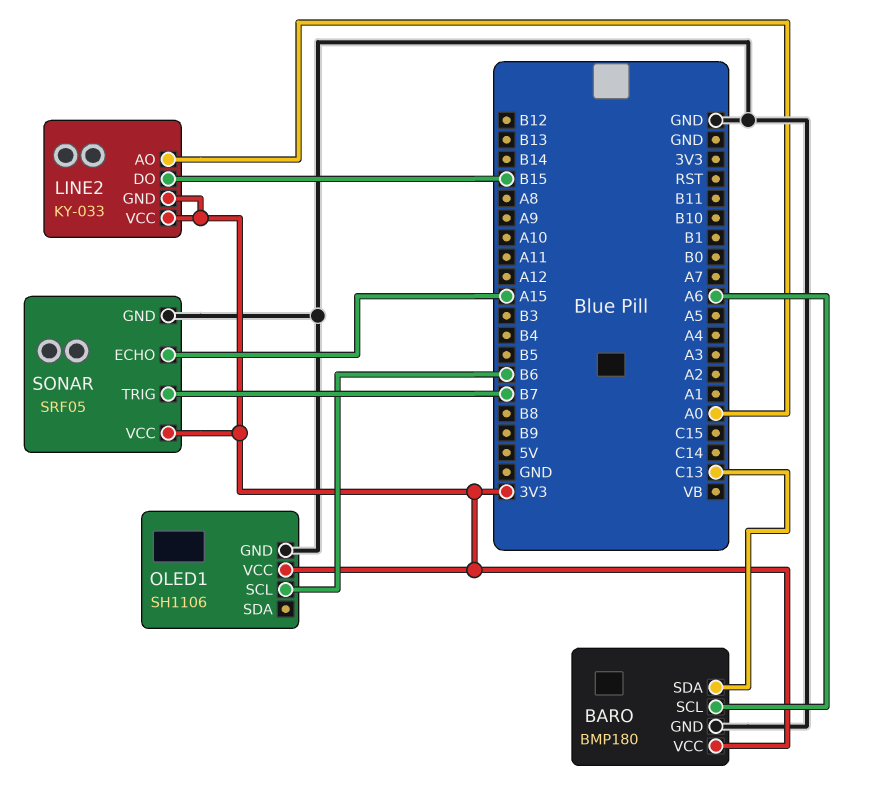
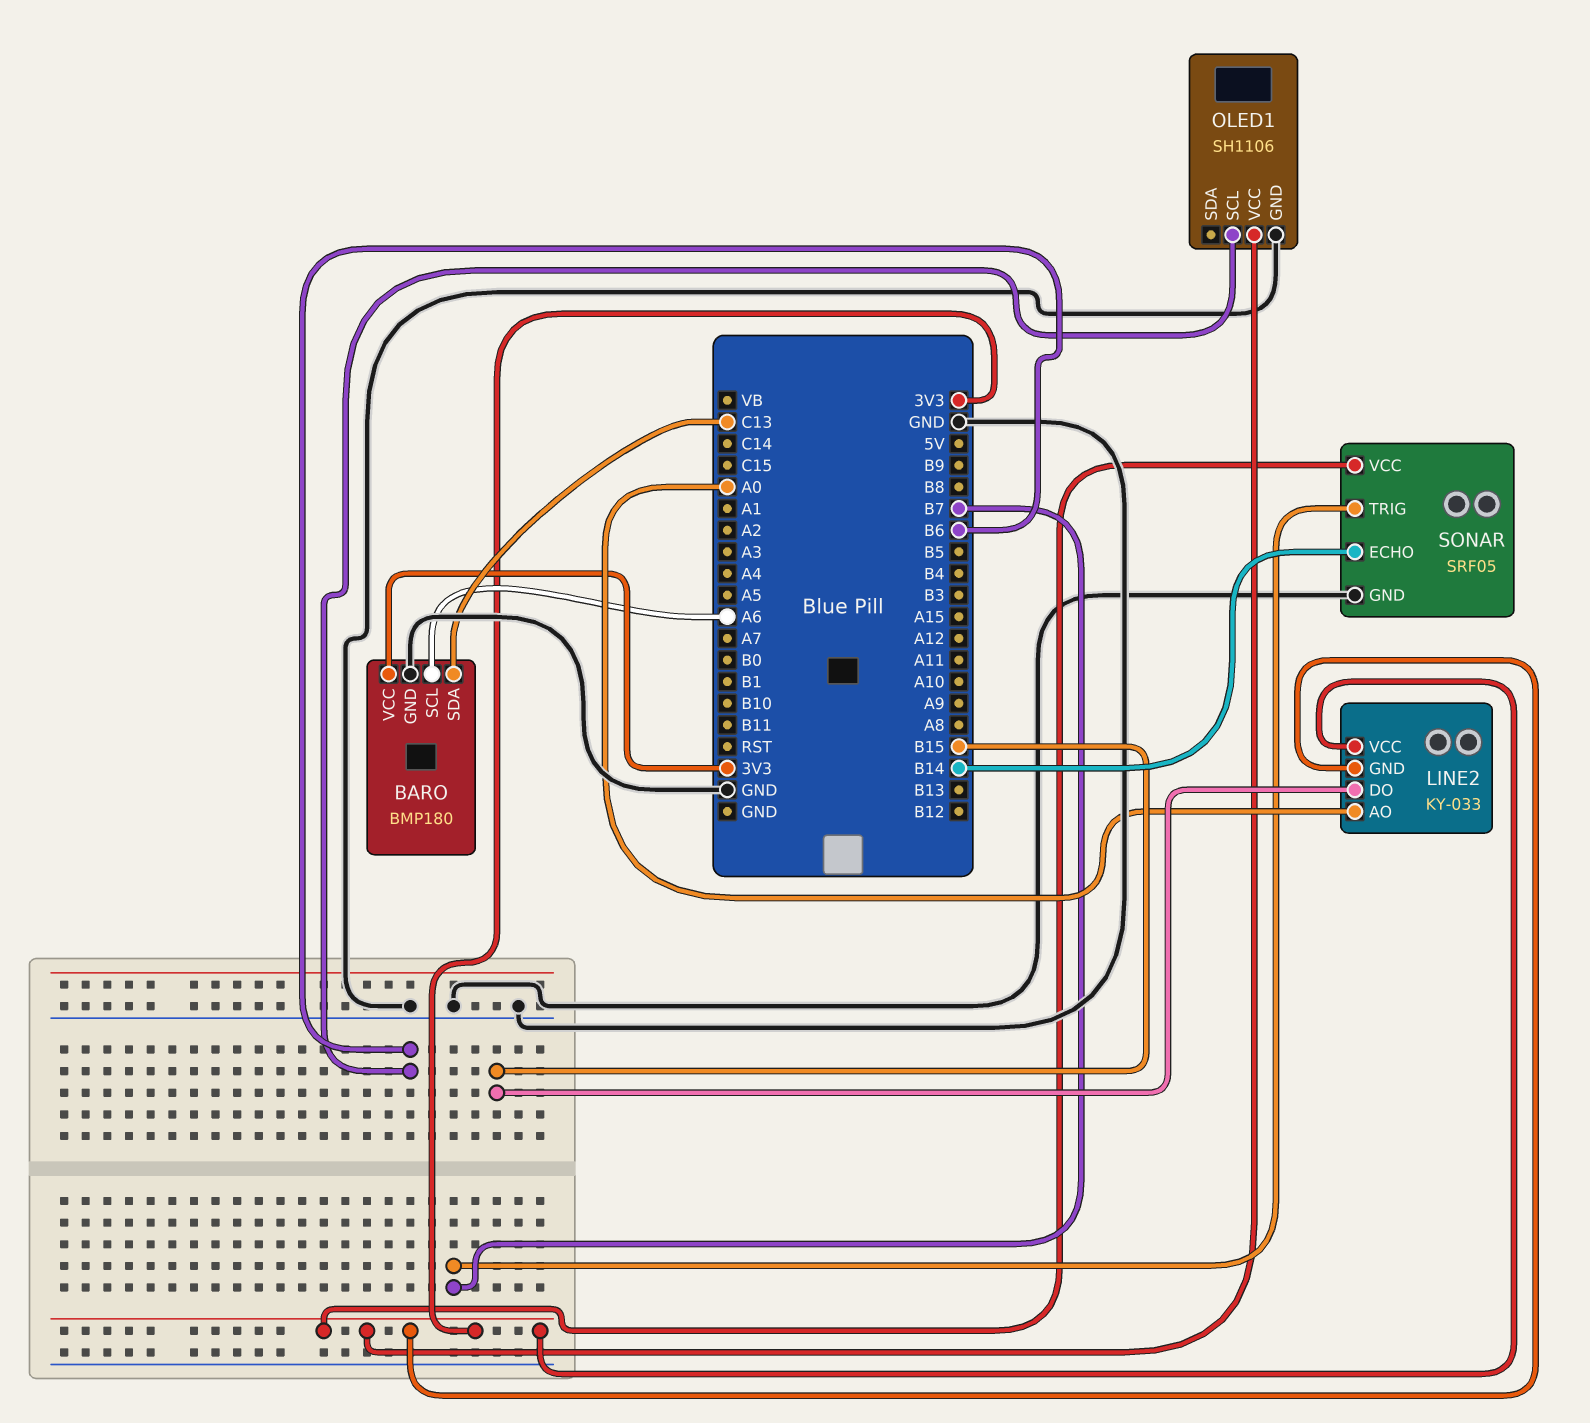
SONAR pin ECHO: A15 -> B14

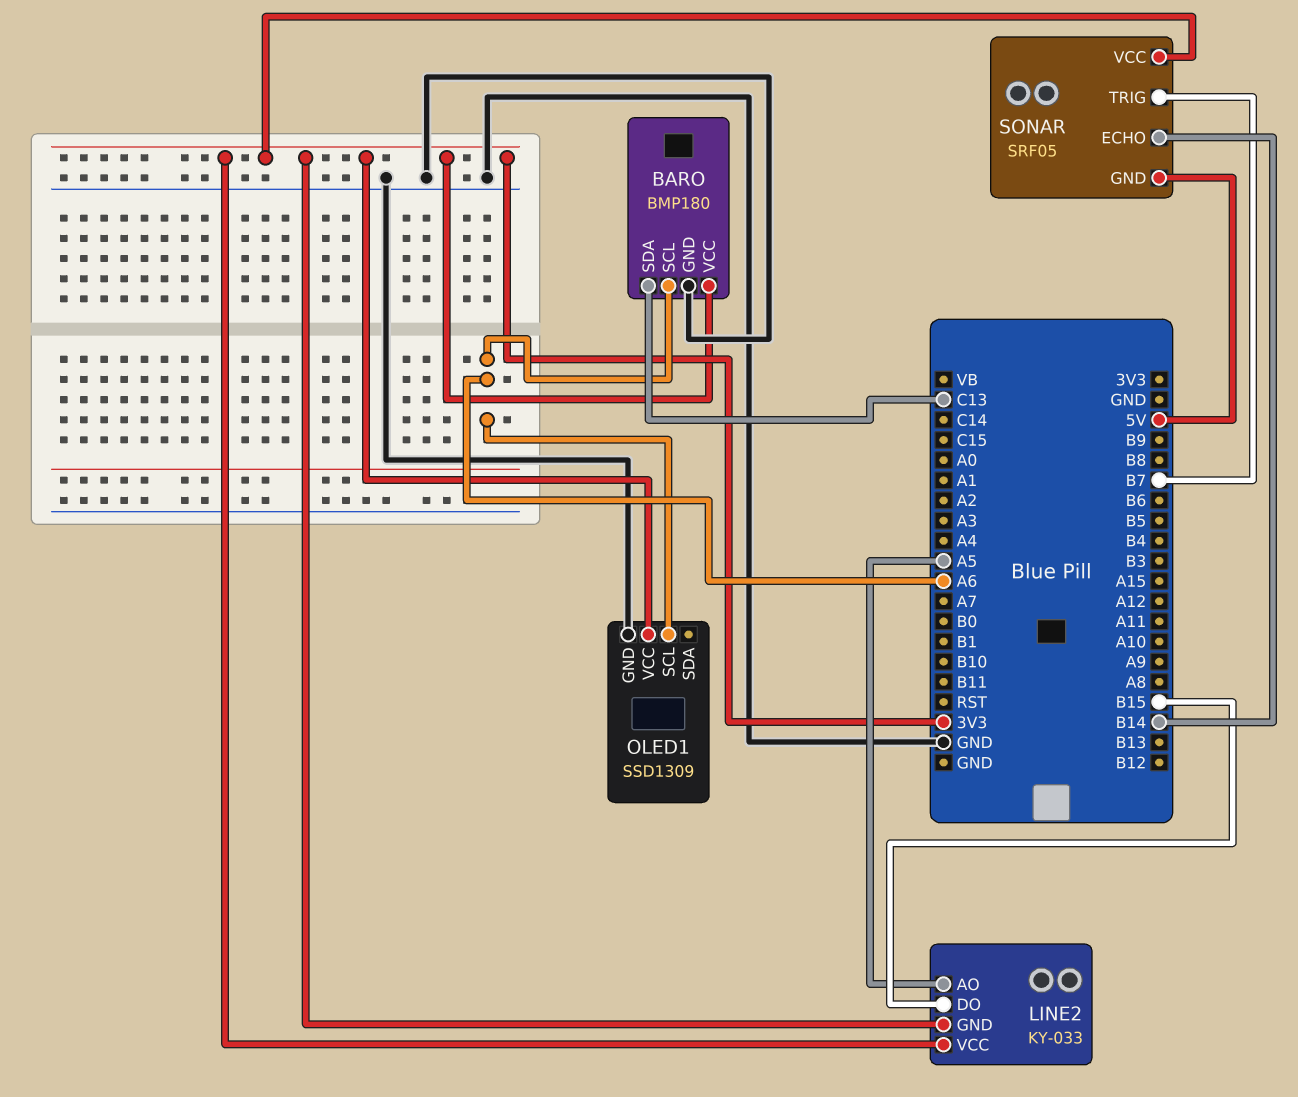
LINE2 pin AO: A0 -> A5
OLED1: SH1106 -> SSD1309
OLED1 pin SCL: B6 -> A6
SONAR pin GND: GND -> 5V

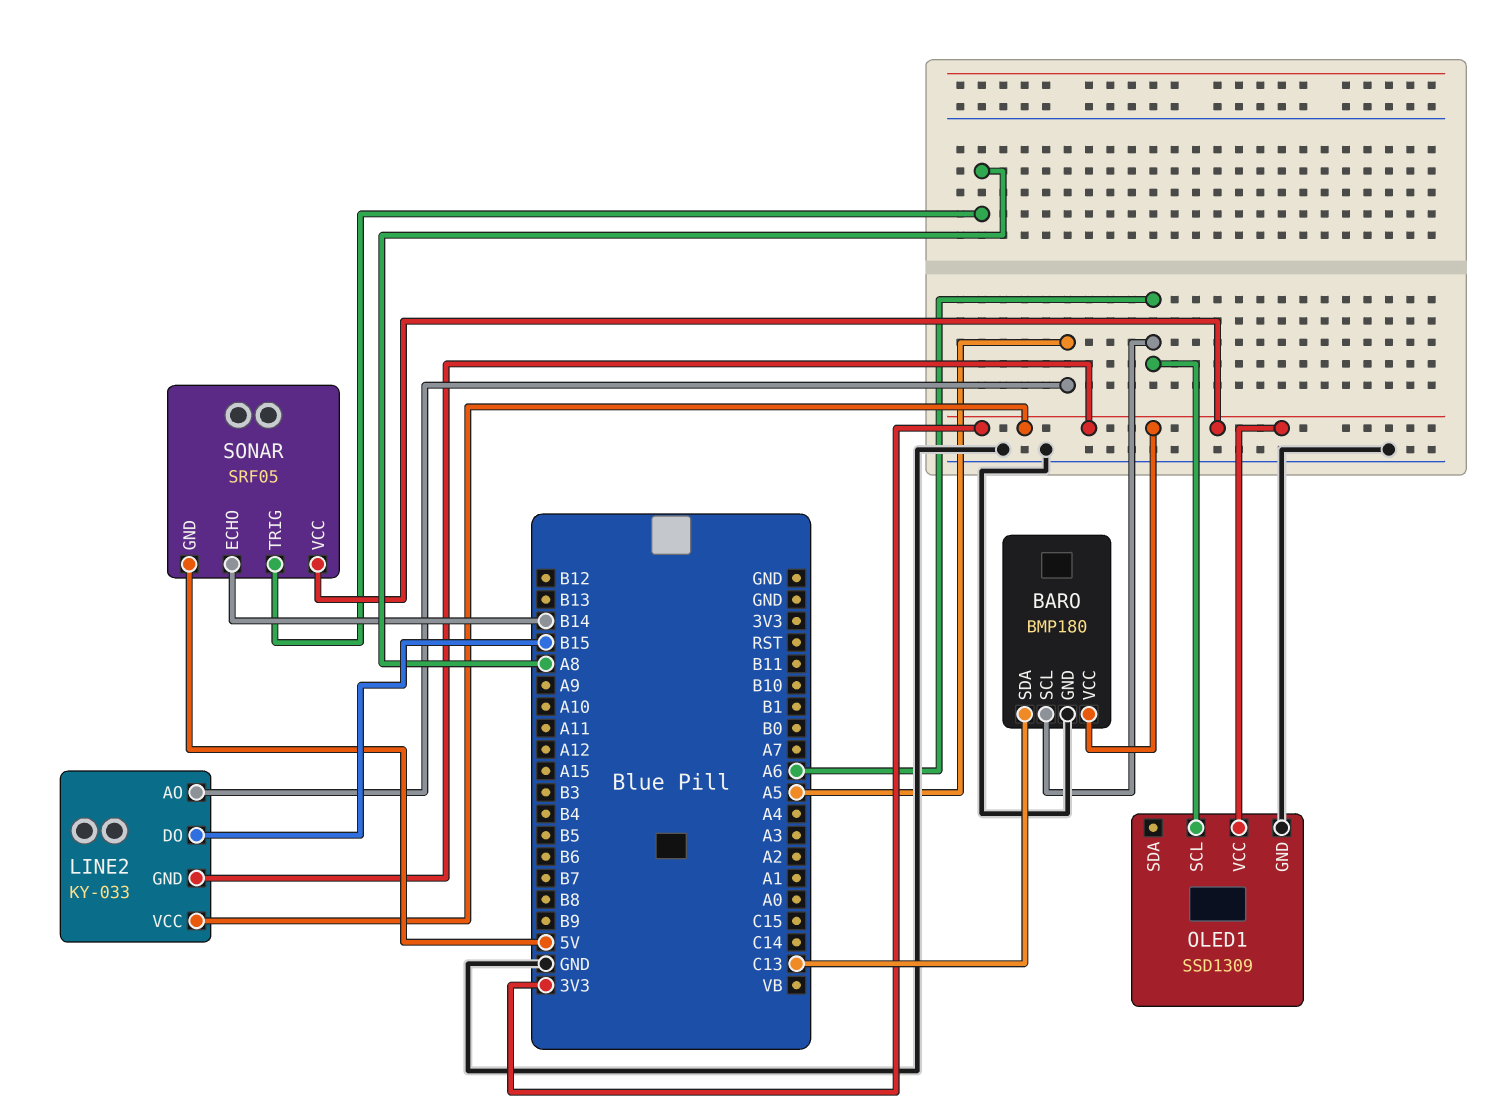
SONAR pin TRIG: B7 -> A8

